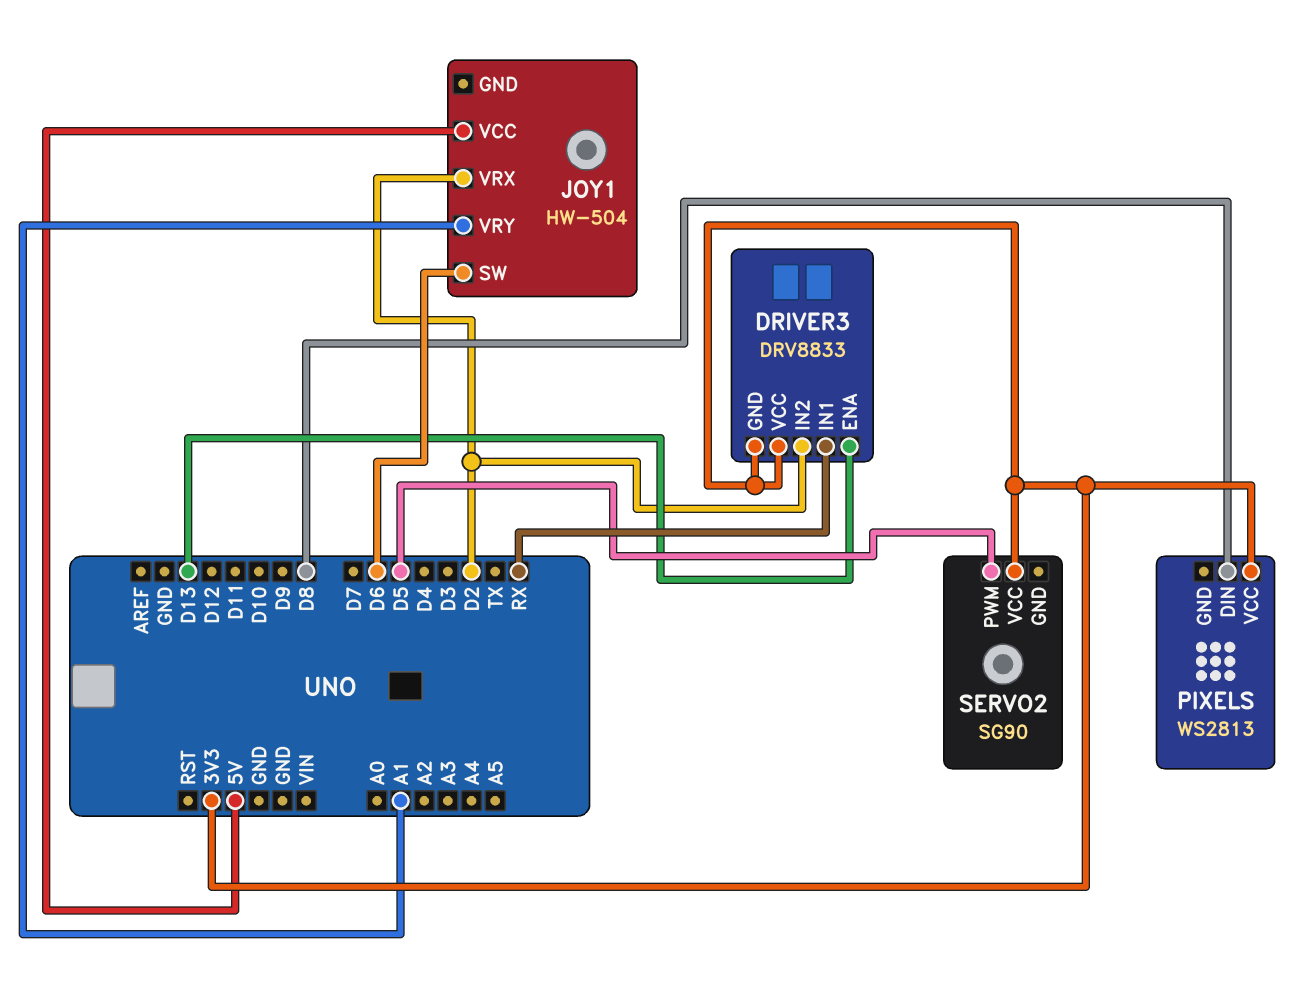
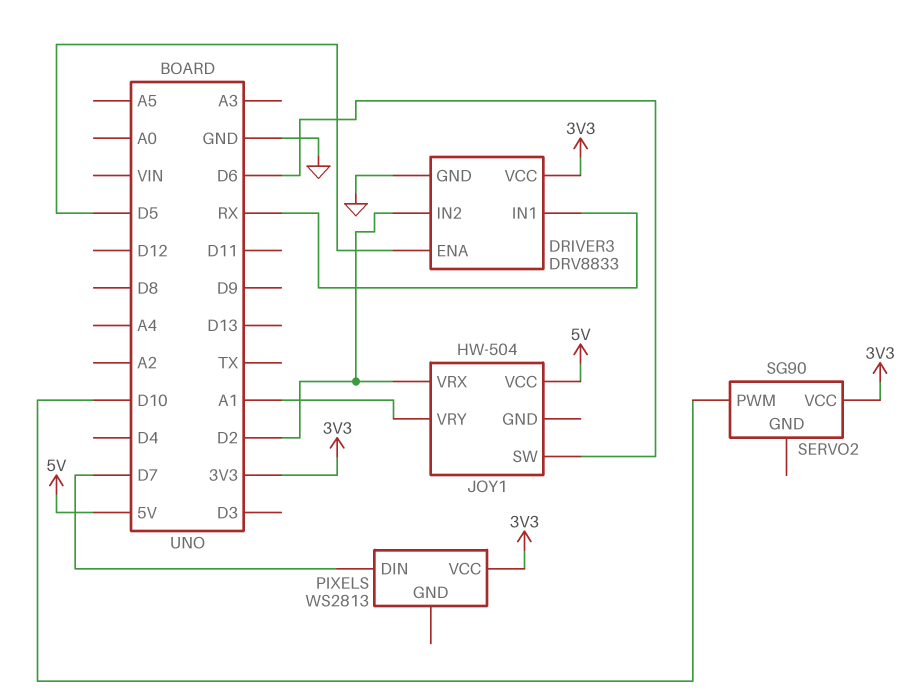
DRIVER3 pin ENA: D13 -> D5
DRIVER3 pin GND: 3V3 -> GND
PIXELS pin DIN: D8 -> D7
SERVO2 pin PWM: D5 -> D10

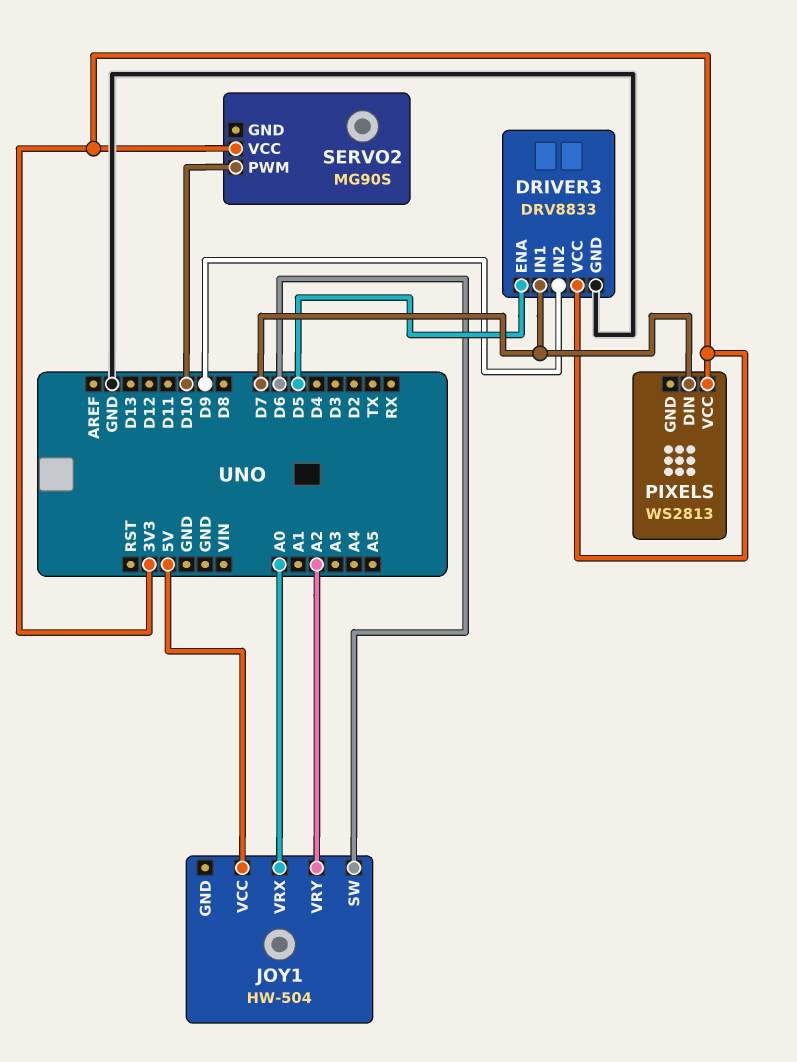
DRIVER3 pin IN1: RX -> D7
DRIVER3 pin IN2: D2 -> D9
JOY1 pin VRX: D2 -> A0
JOY1 pin VRY: A1 -> A2
SERVO2: SG90 -> MG90S

